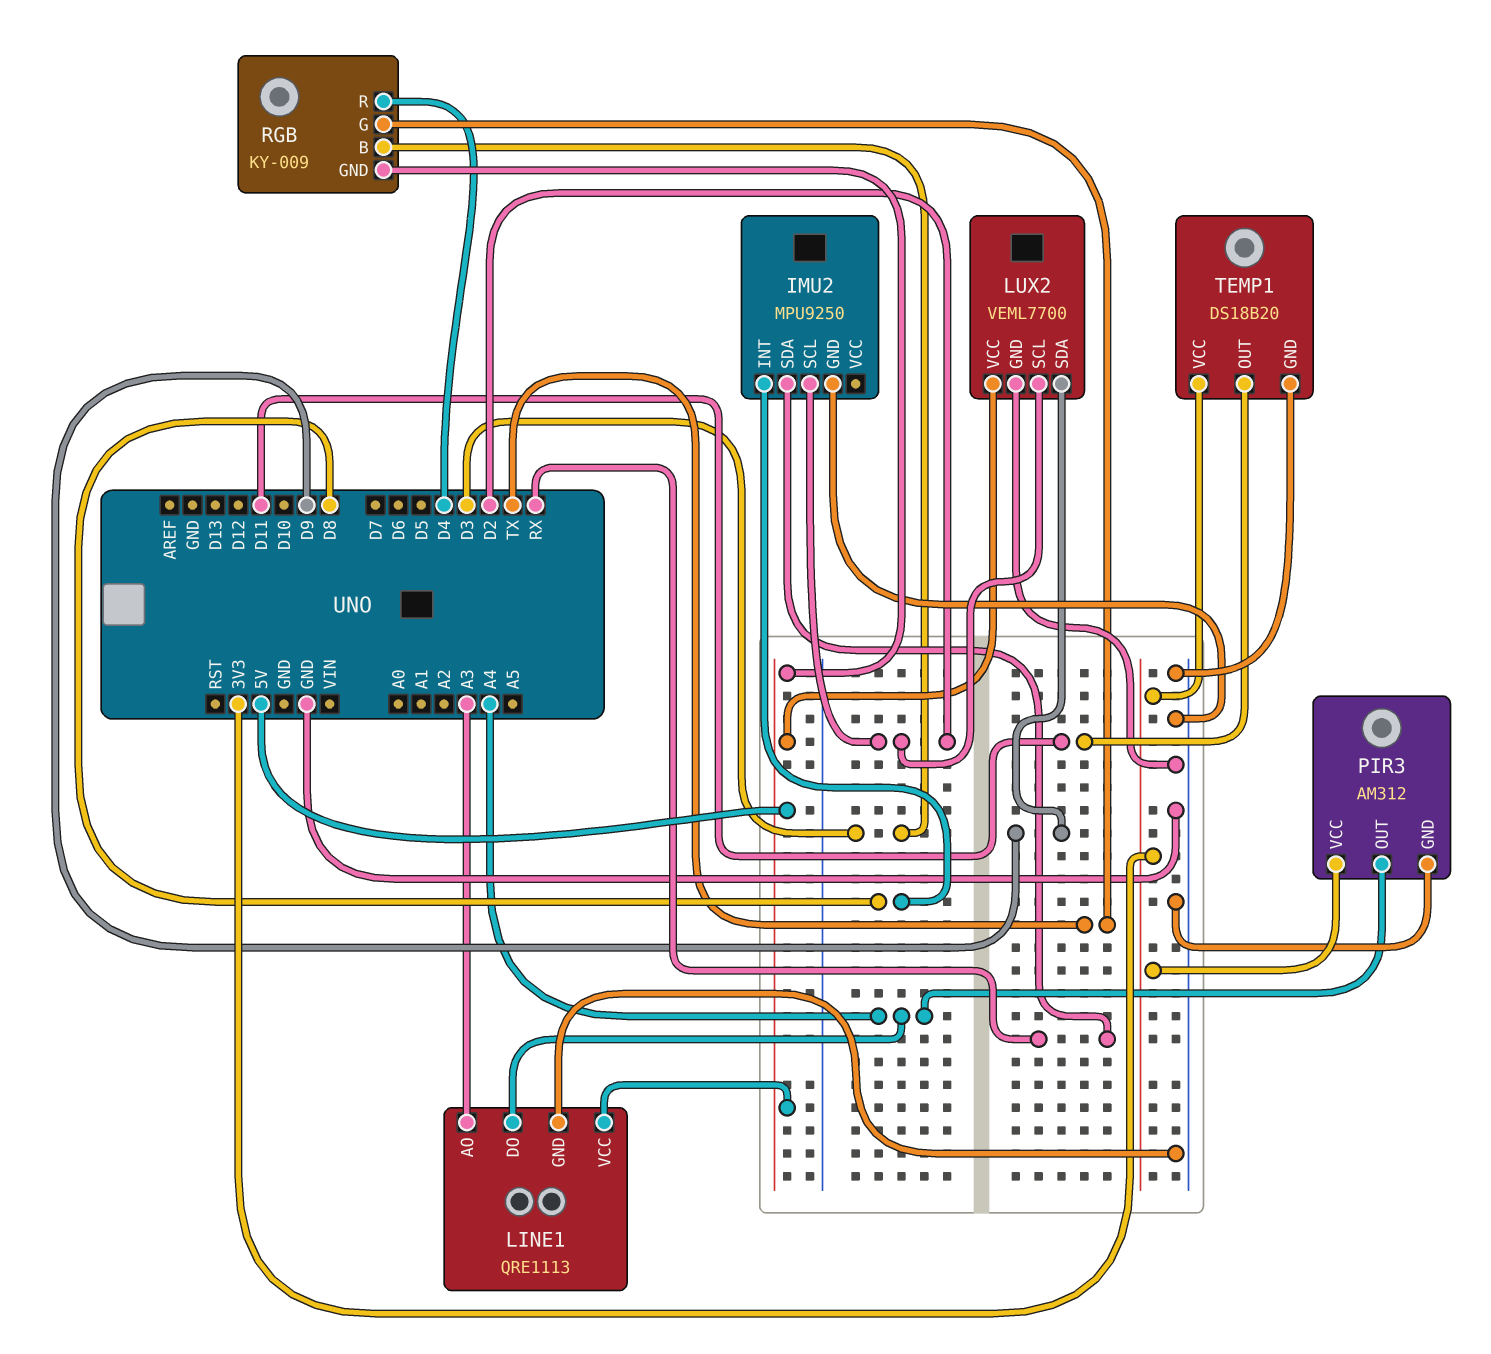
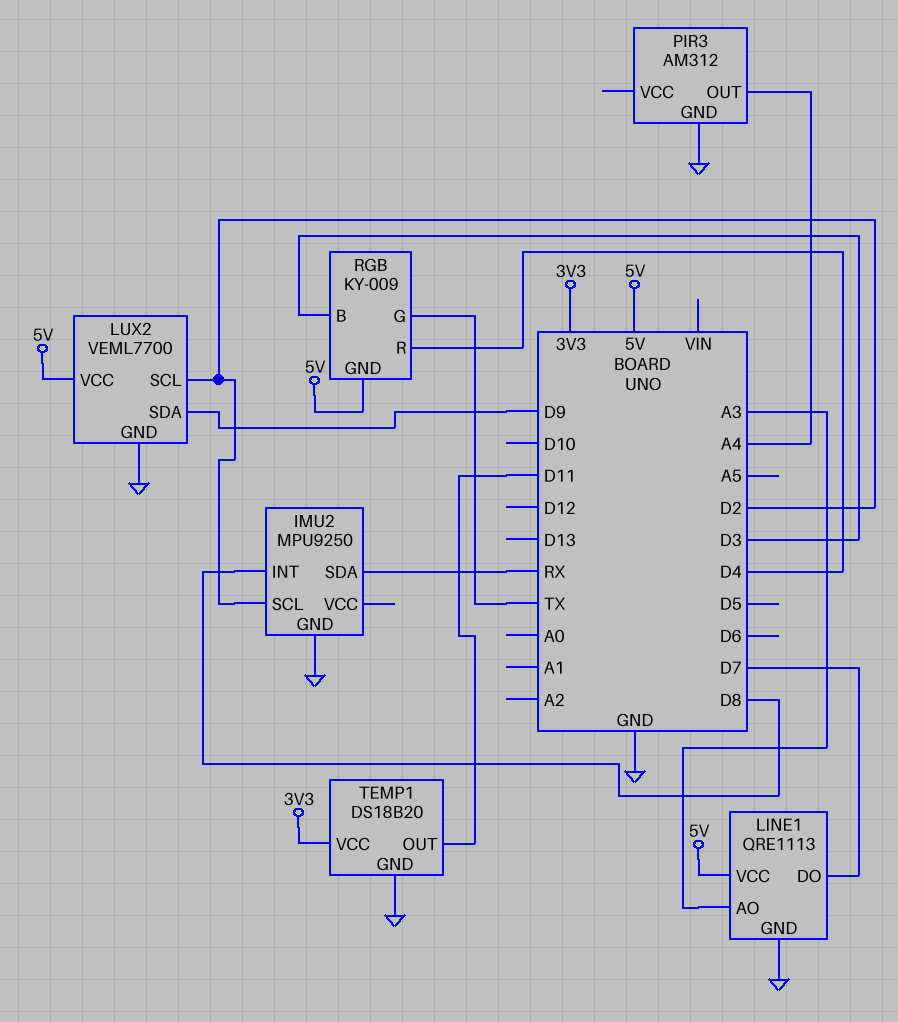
LINE1 pin DO: A4 -> D7
PIR3 pin VCC: 3V3 -> none

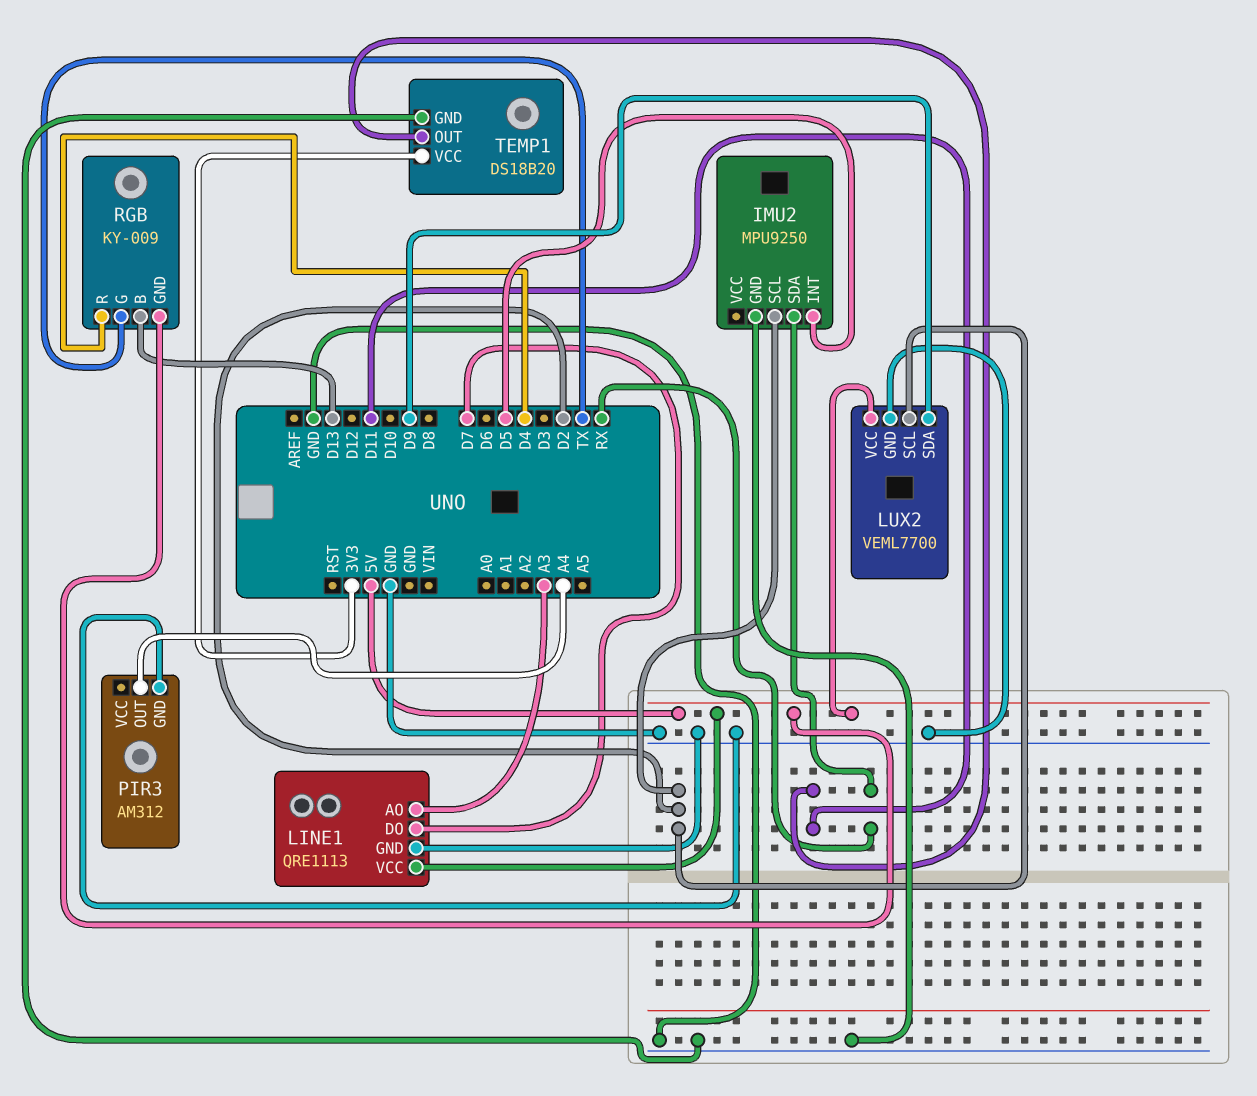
IMU2 pin INT: D8 -> D5
RGB pin B: D3 -> D13

